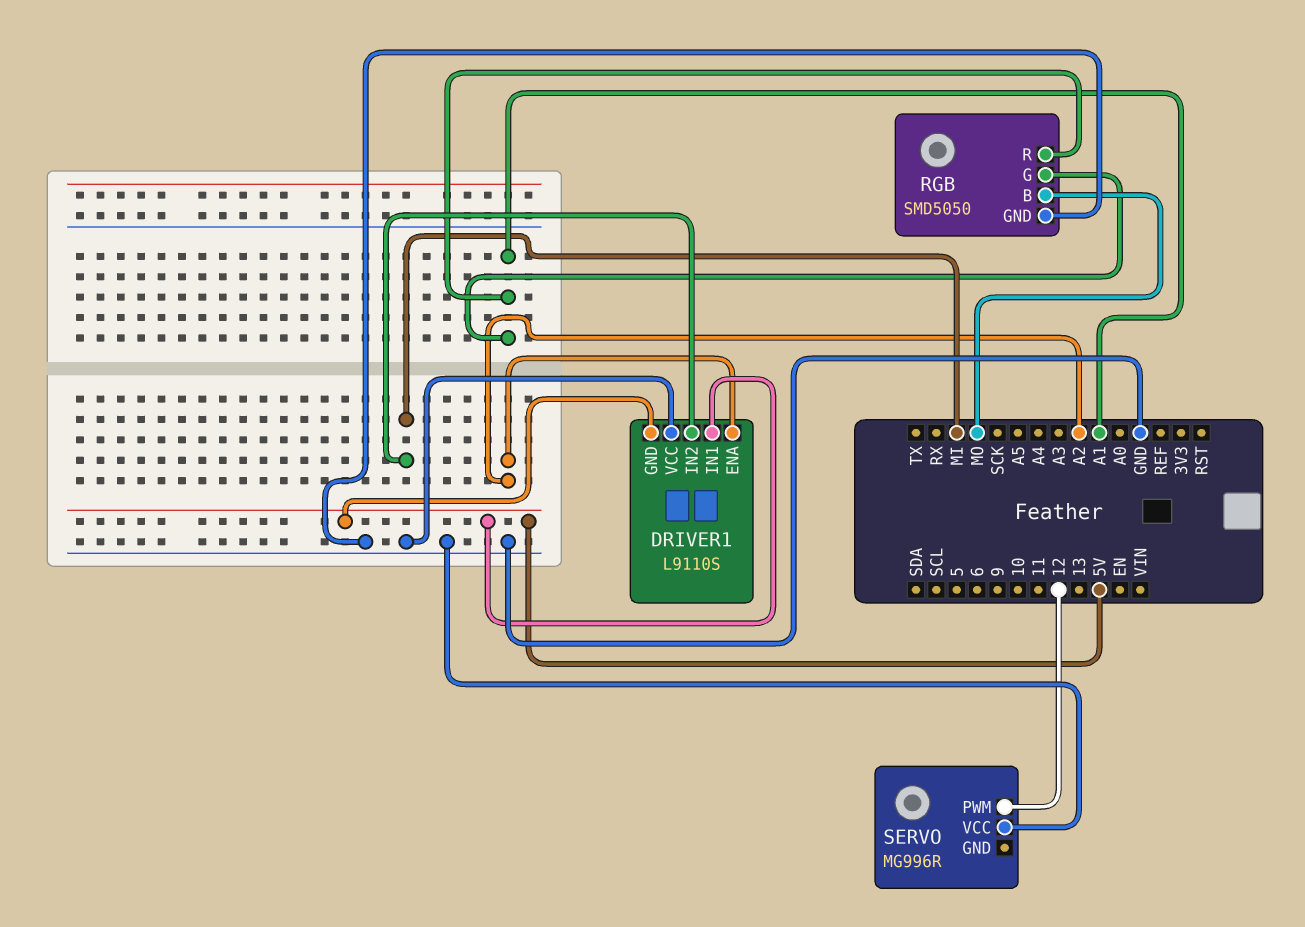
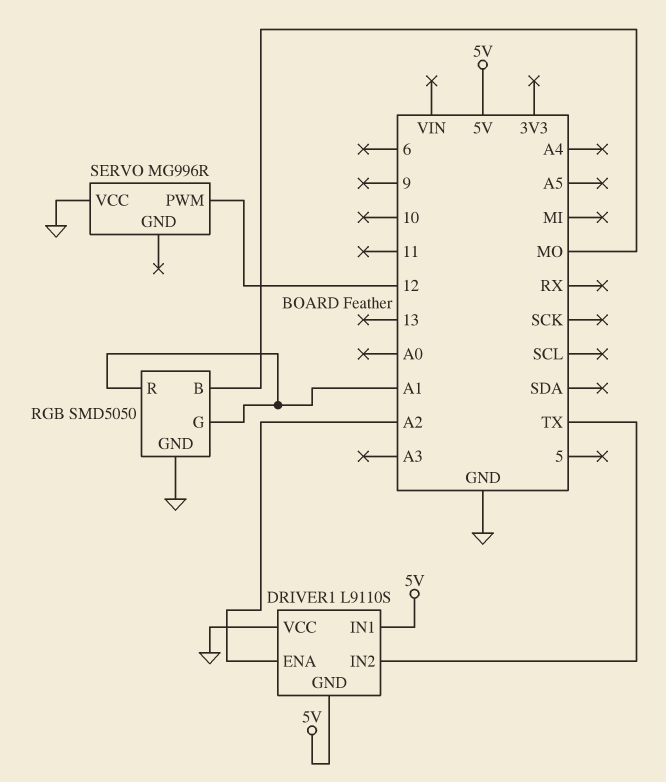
DRIVER1 pin IN2: MI -> TX

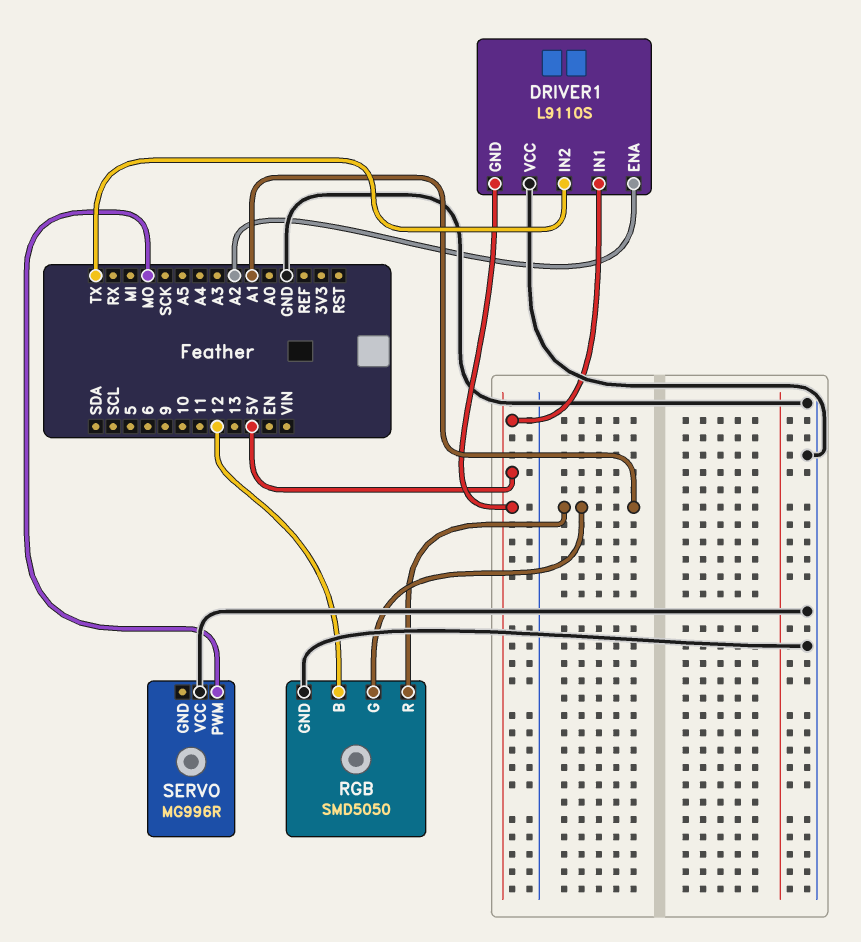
RGB pin B: MO -> 12
SERVO pin PWM: 12 -> MO

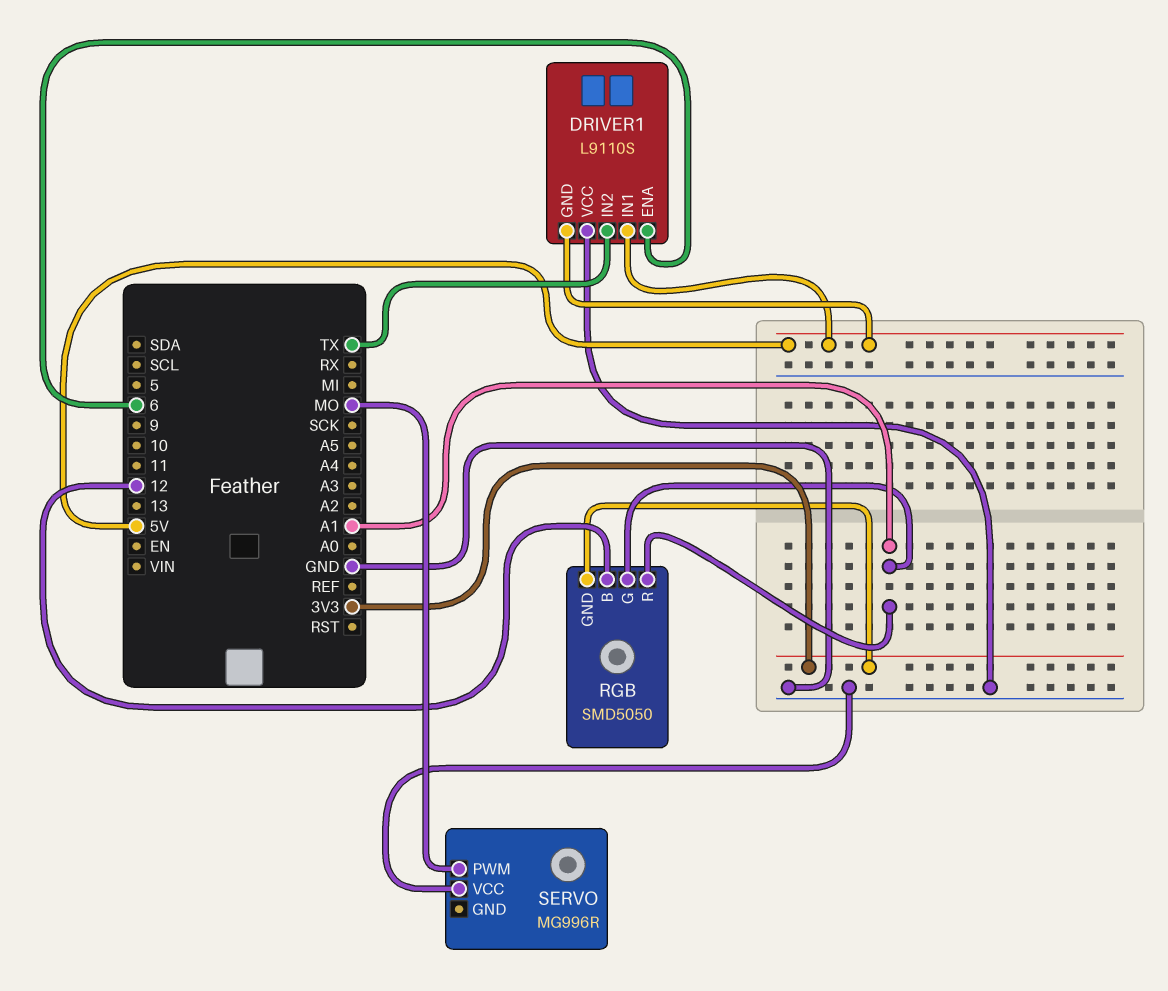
DRIVER1 pin ENA: A2 -> 6
RGB pin GND: GND -> 3V3

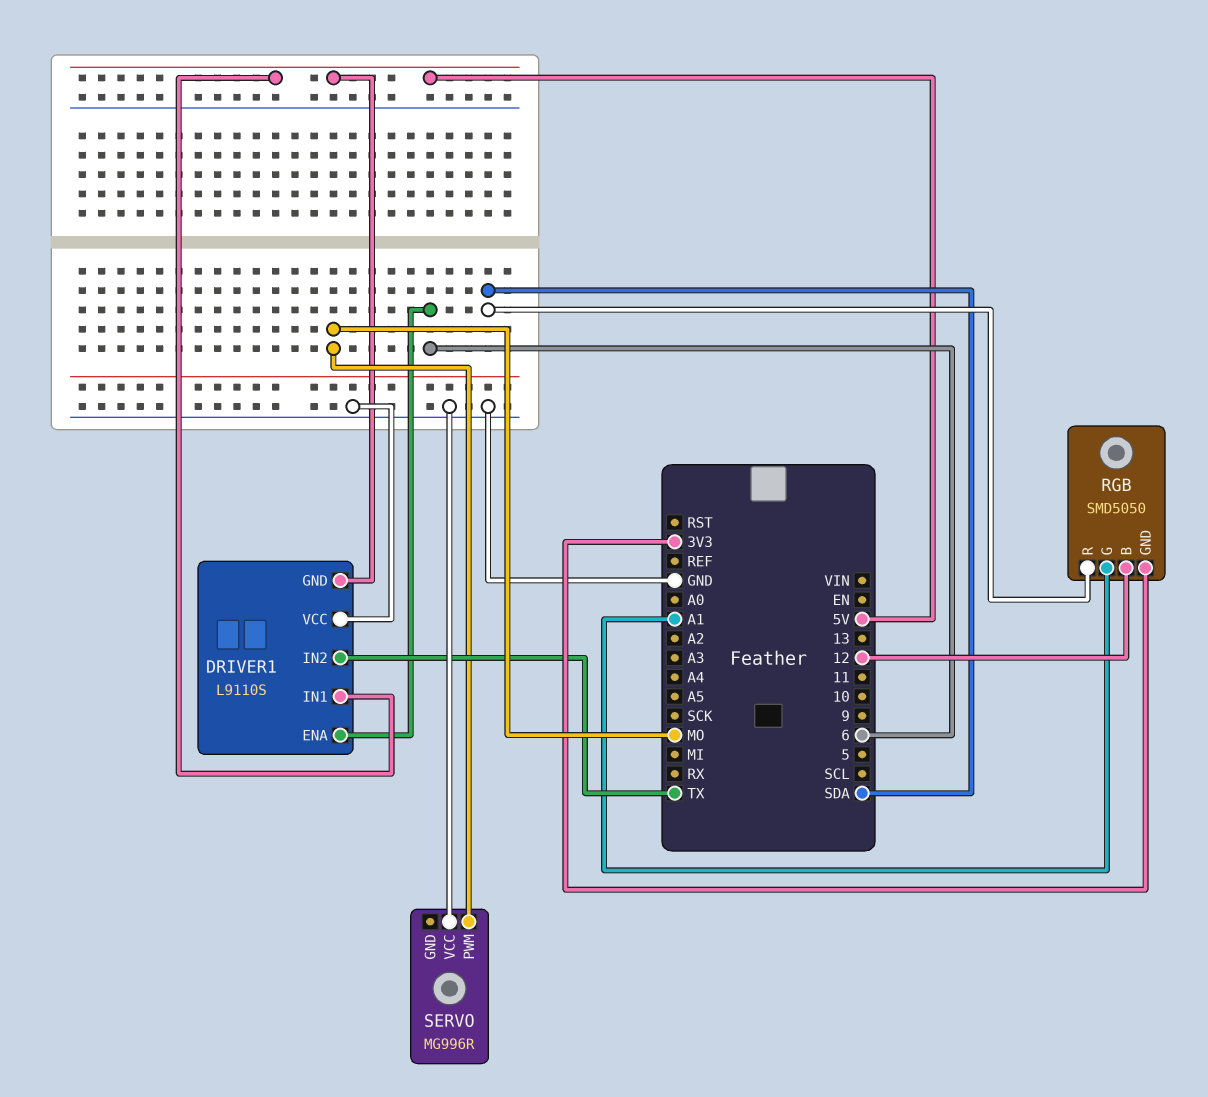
RGB pin R: A1 -> SDA

